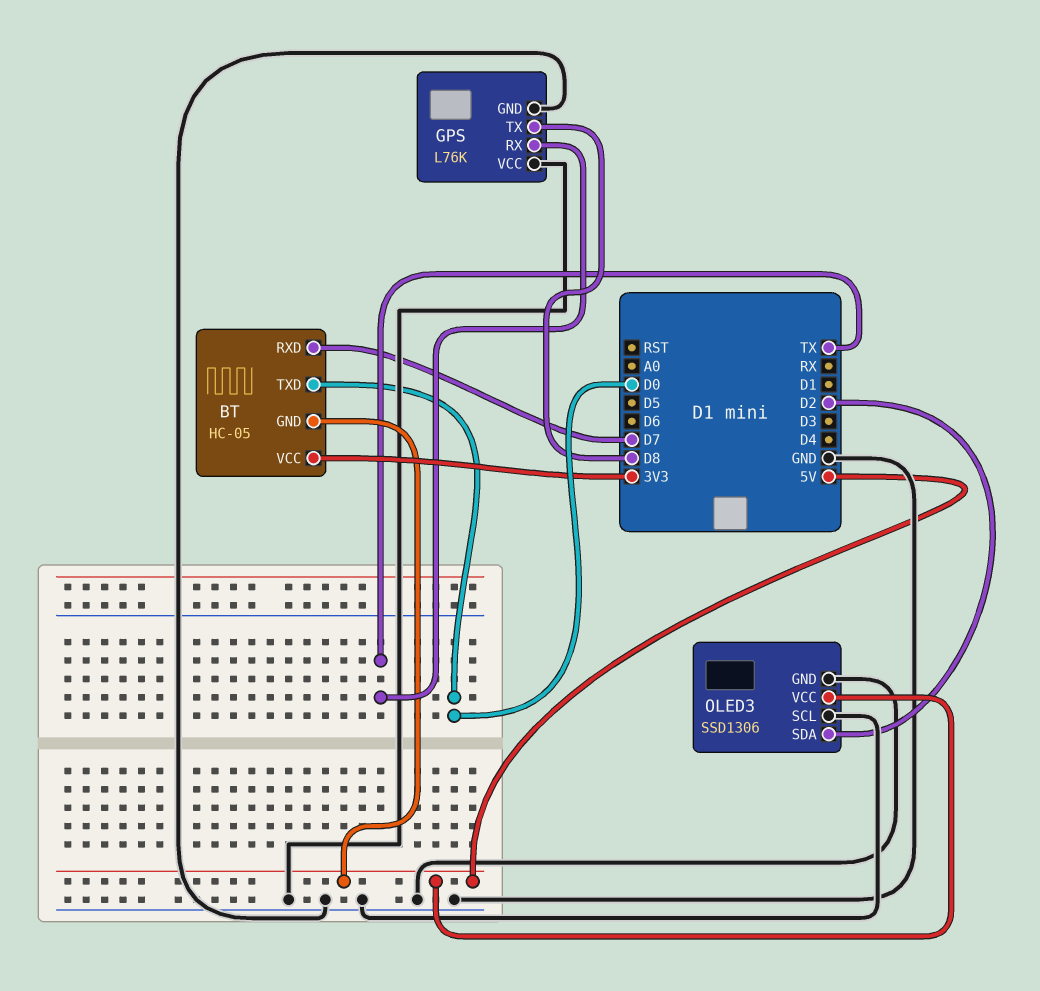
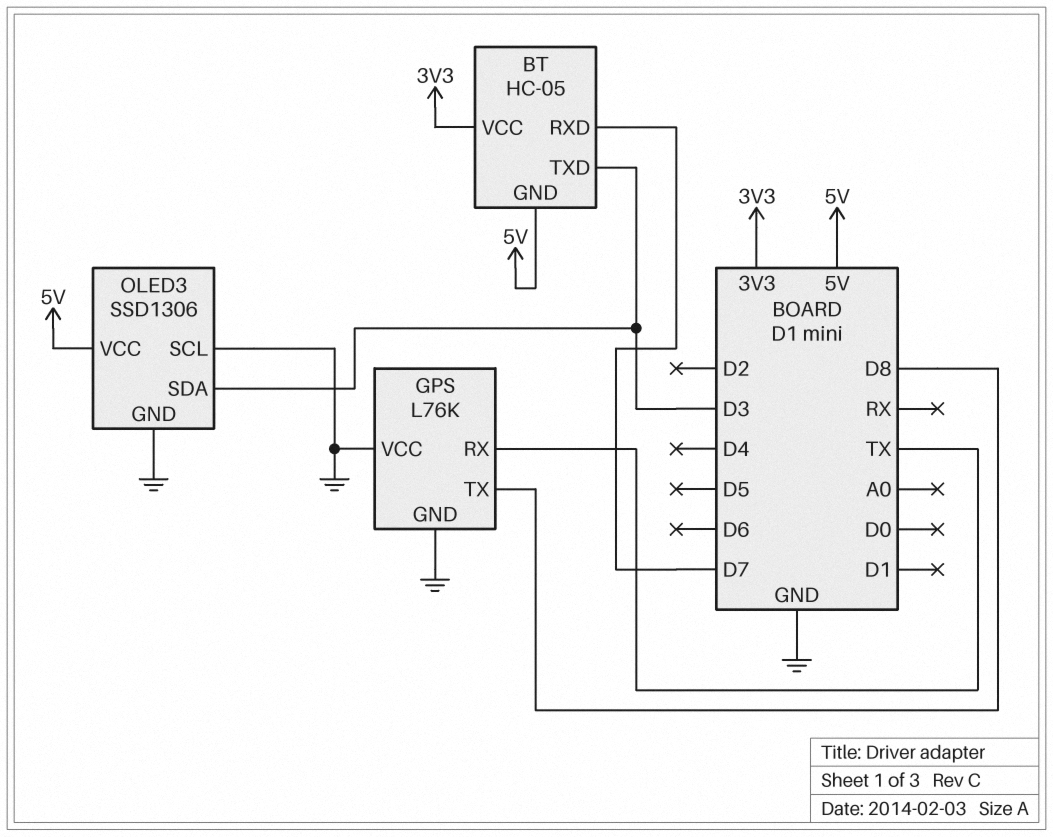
BT pin TXD: D0 -> D3
OLED3 pin SDA: D2 -> D3

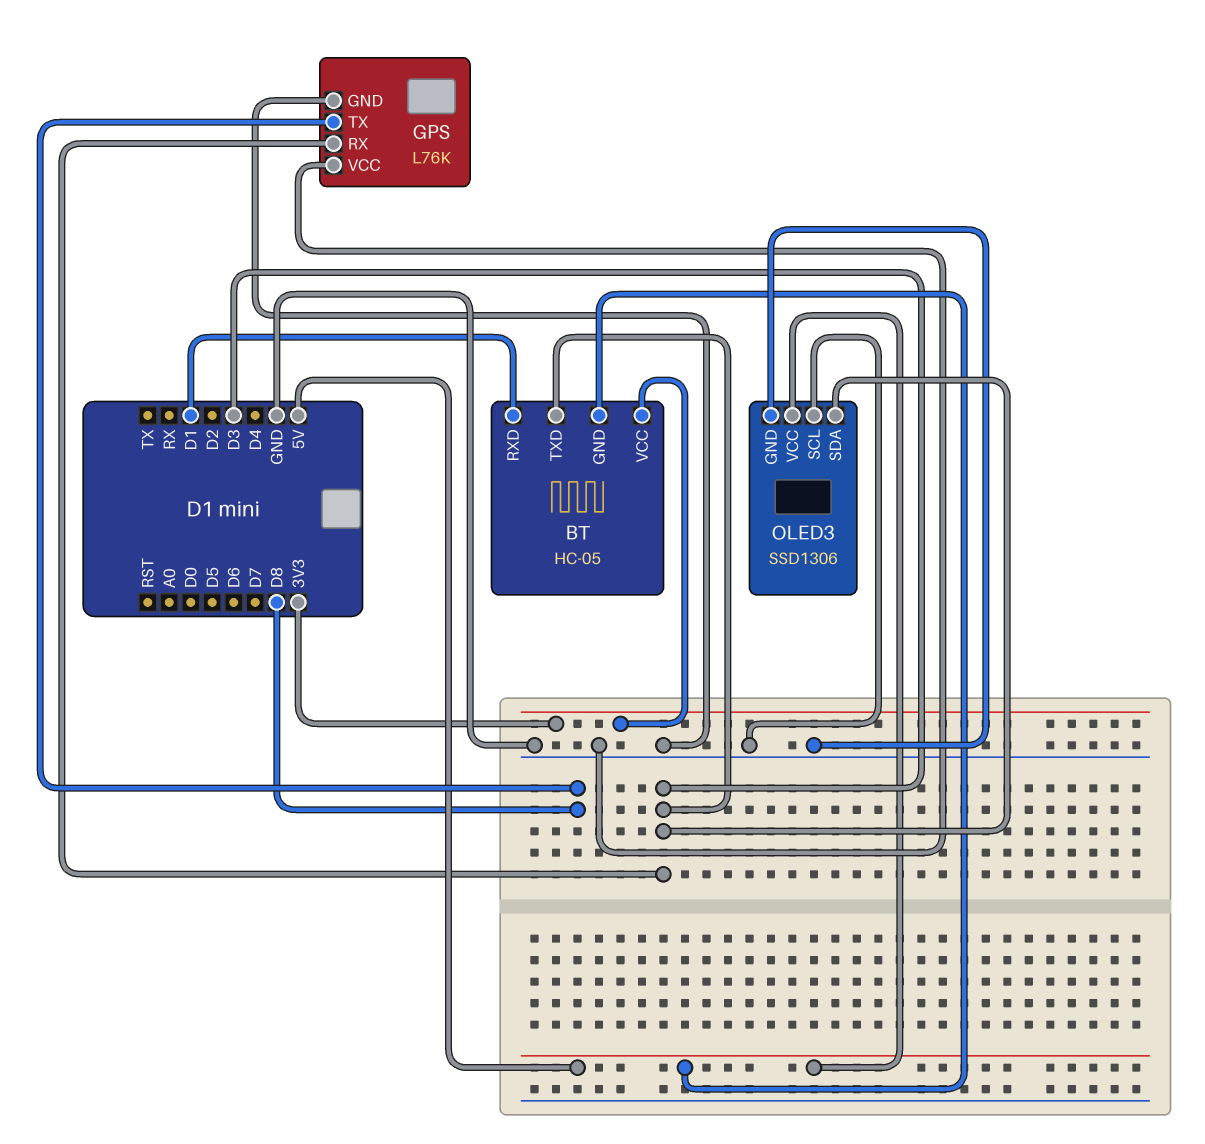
BT pin RXD: D7 -> D1
GPS pin RX: TX -> D3

